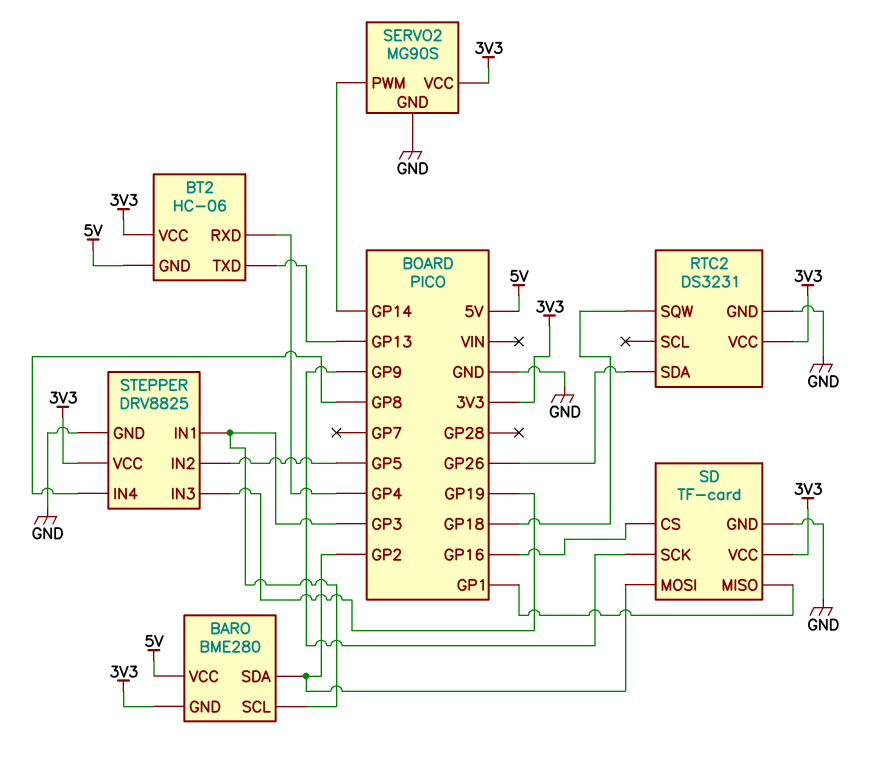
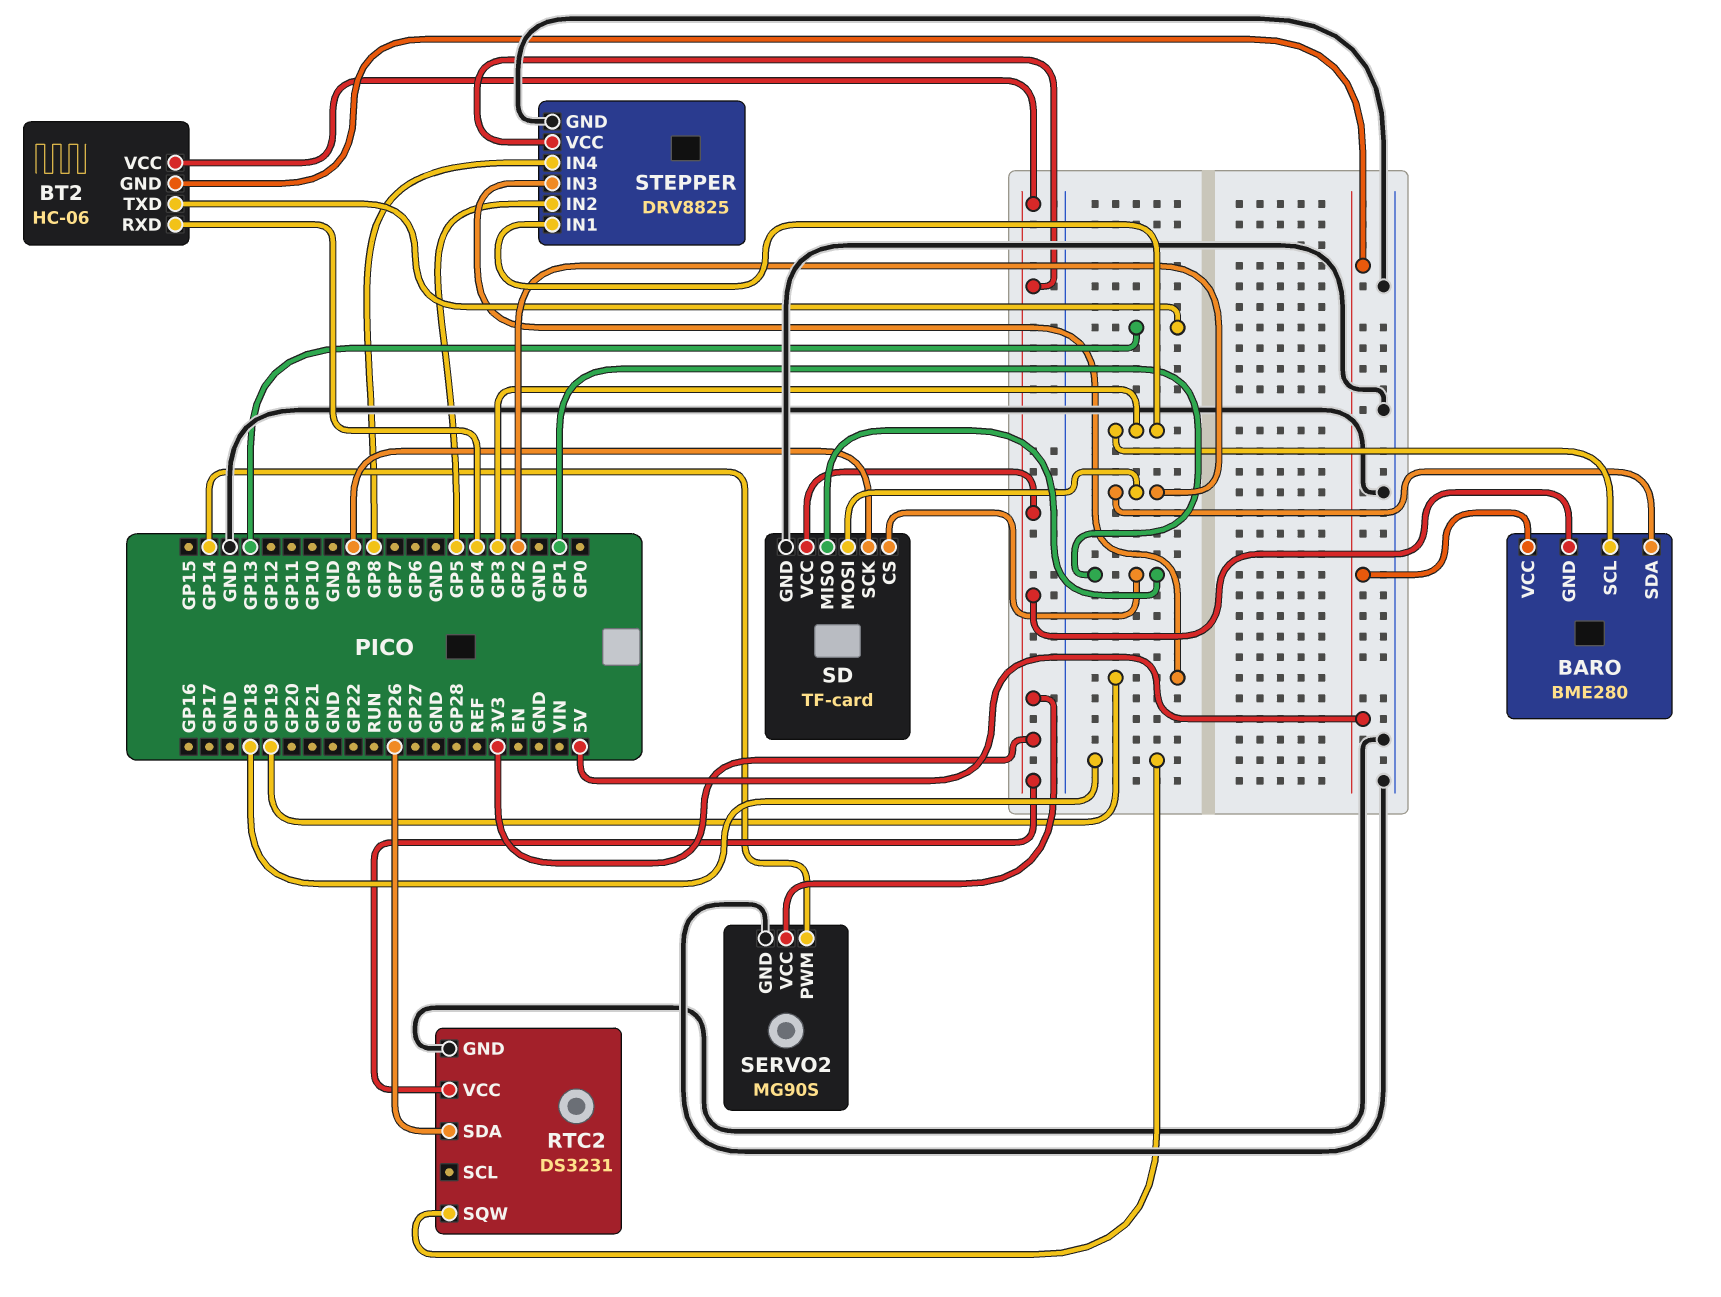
SD pin CS: GP16 -> GP1

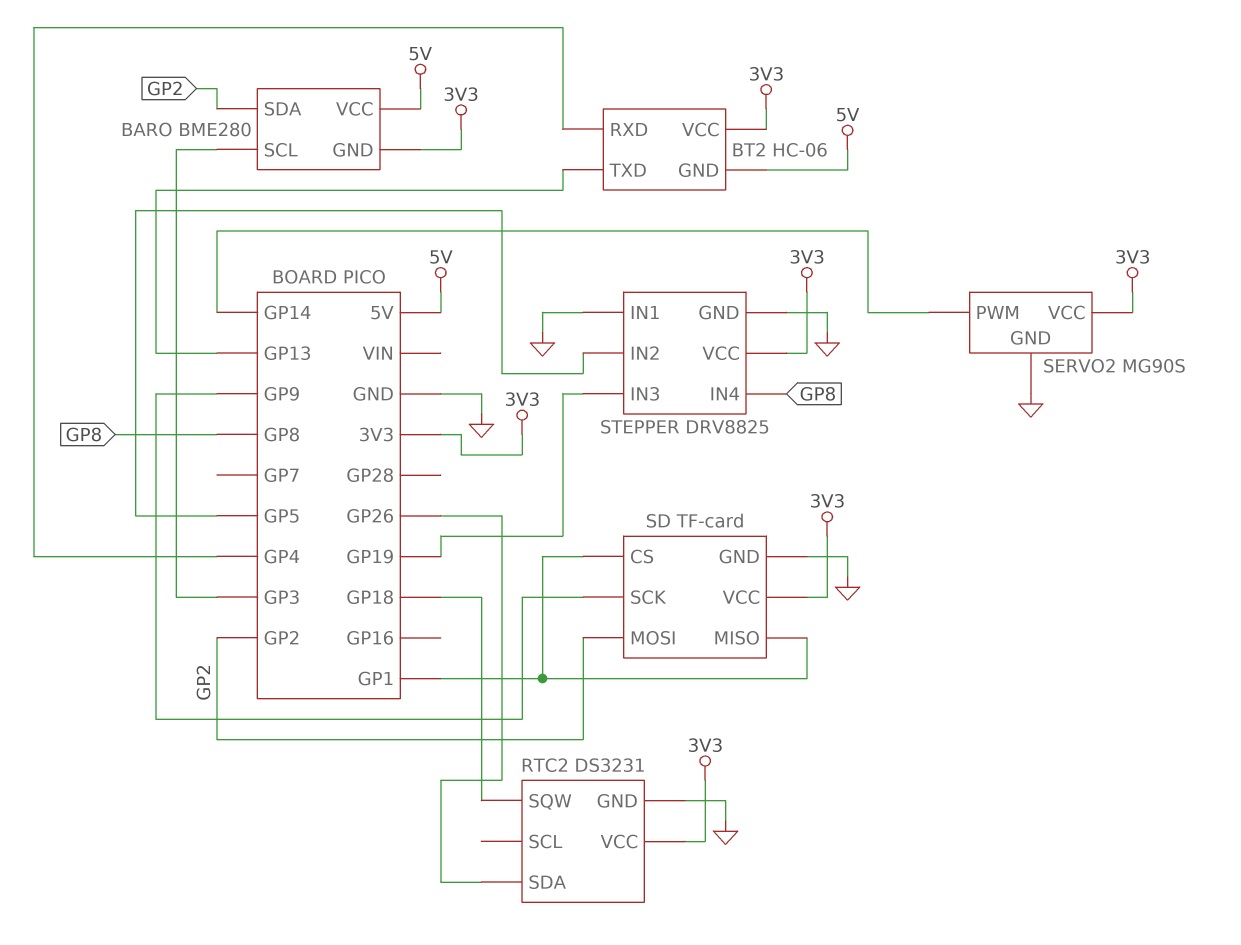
STEPPER pin IN1: GP3 -> GND

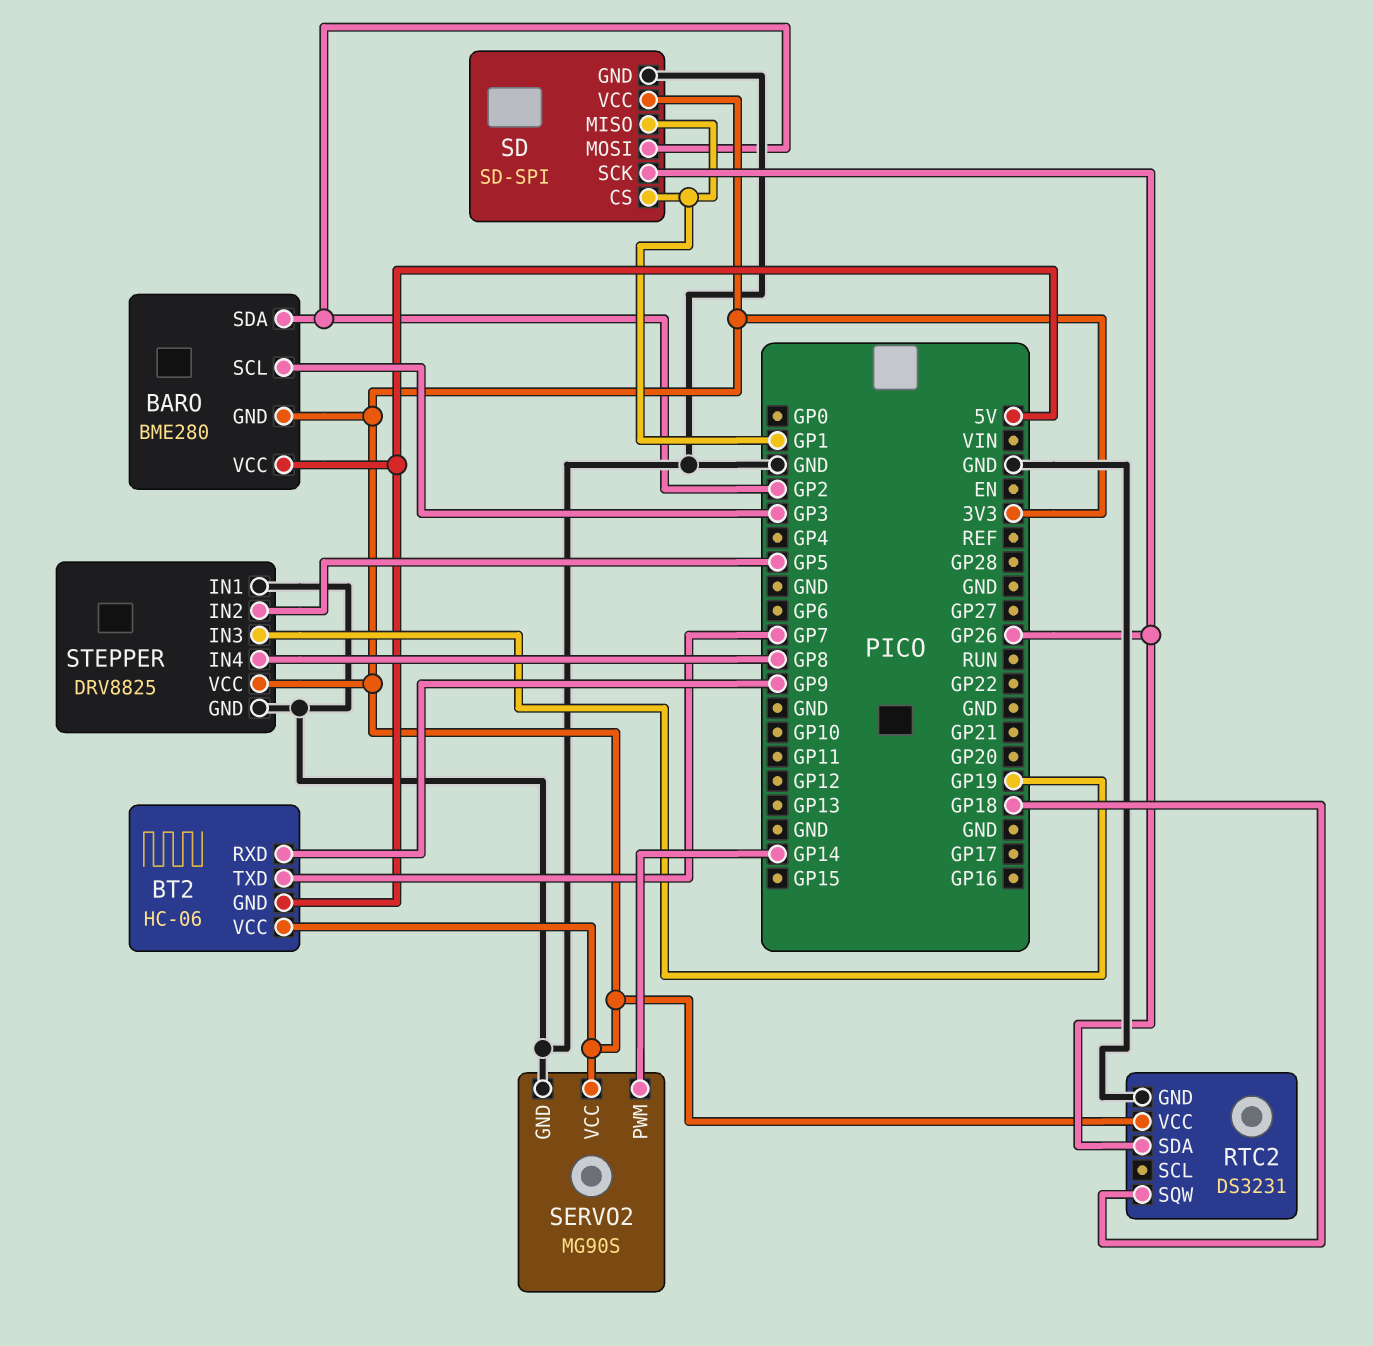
BT2 pin RXD: GP4 -> GP9
BT2 pin TXD: GP13 -> GP7
SD: TF-card -> SD-SPI
SD pin SCK: GP9 -> GP26

